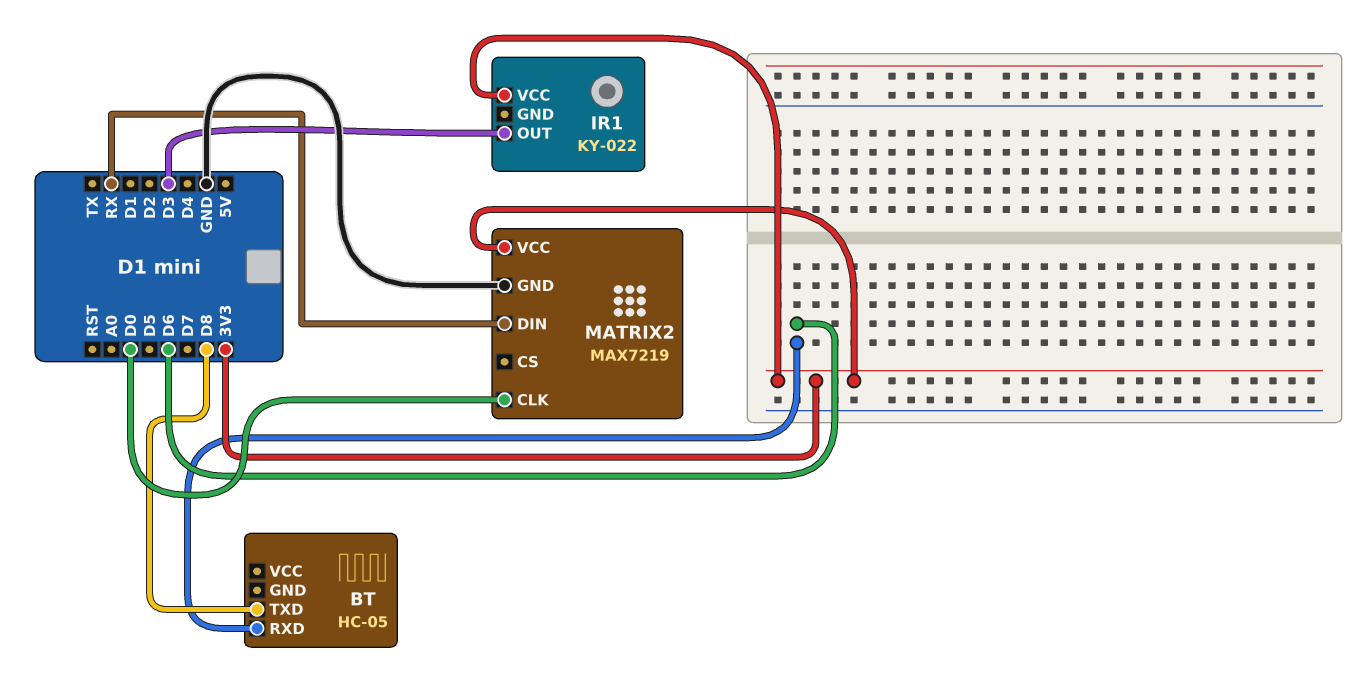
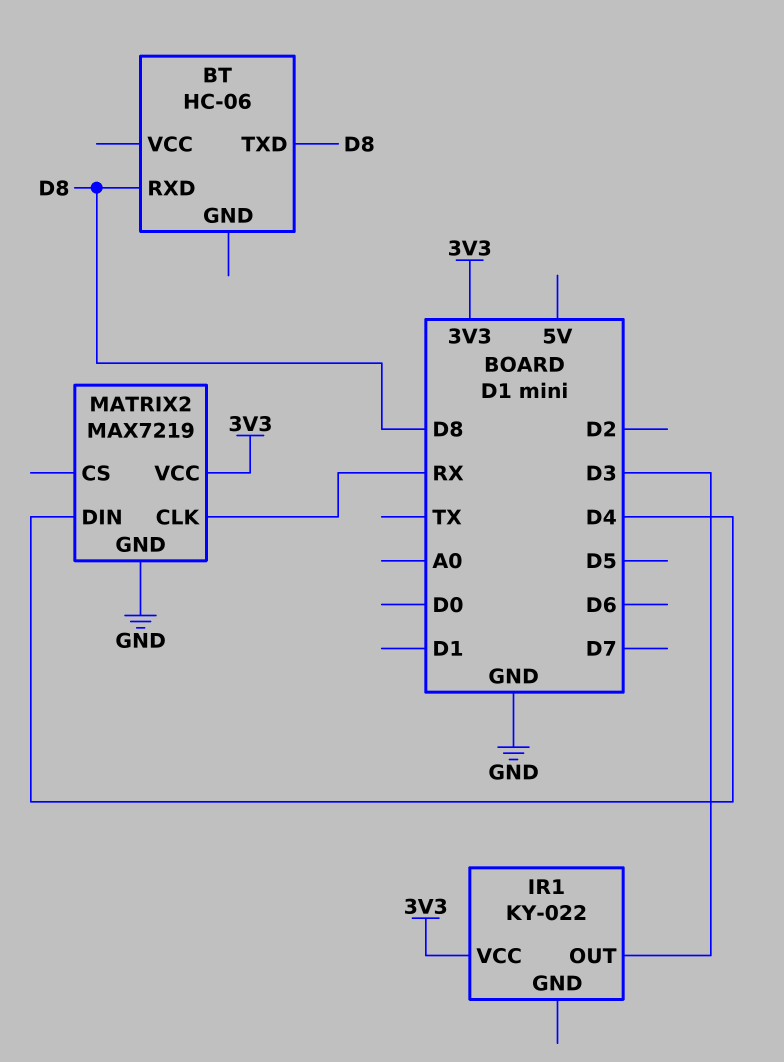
BT: HC-05 -> HC-06
BT pin RXD: D6 -> D8
MATRIX2 pin CLK: D0 -> RX
MATRIX2 pin DIN: RX -> D4

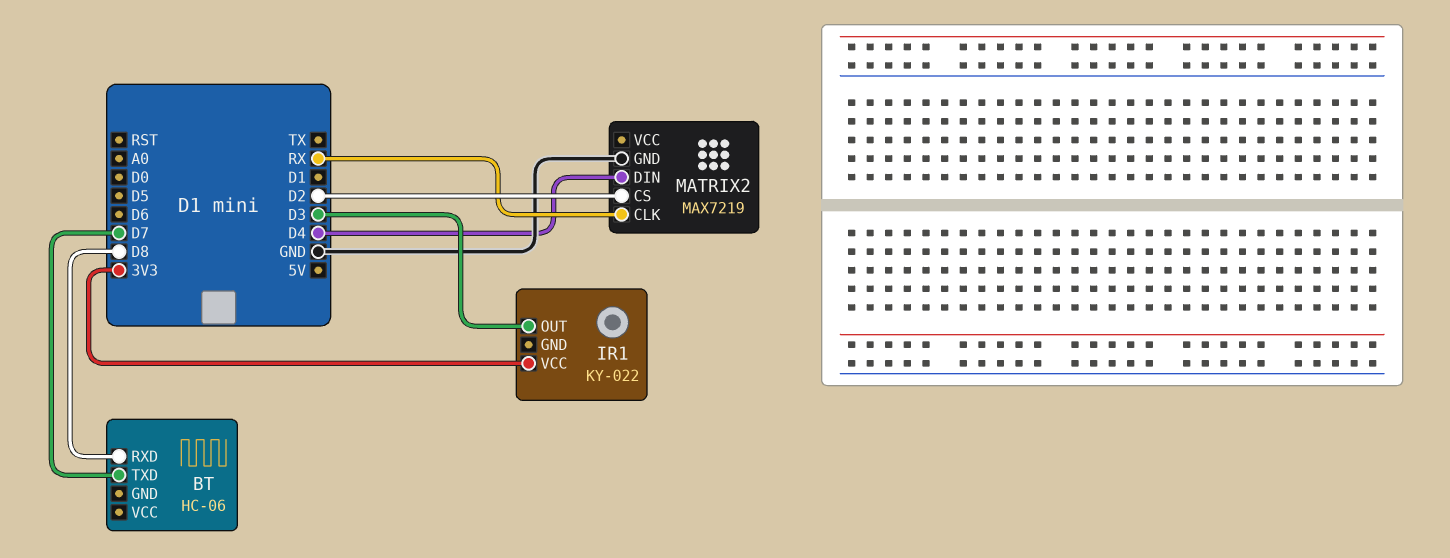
BT pin TXD: D8 -> D7
MATRIX2 pin CS: none -> D2
MATRIX2 pin VCC: 3V3 -> none

